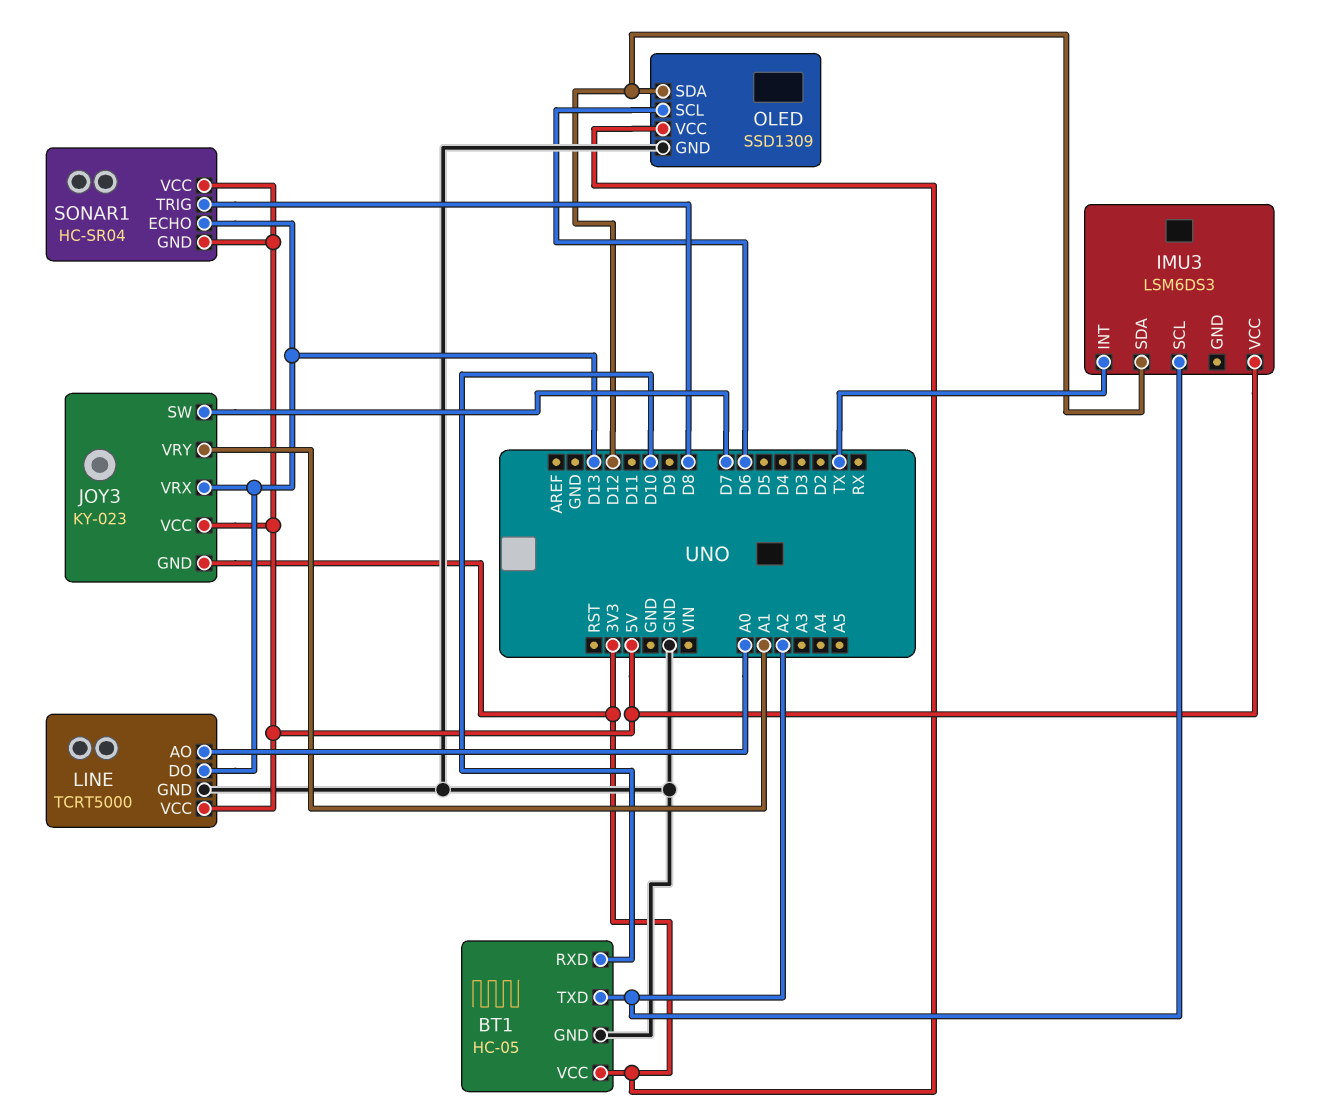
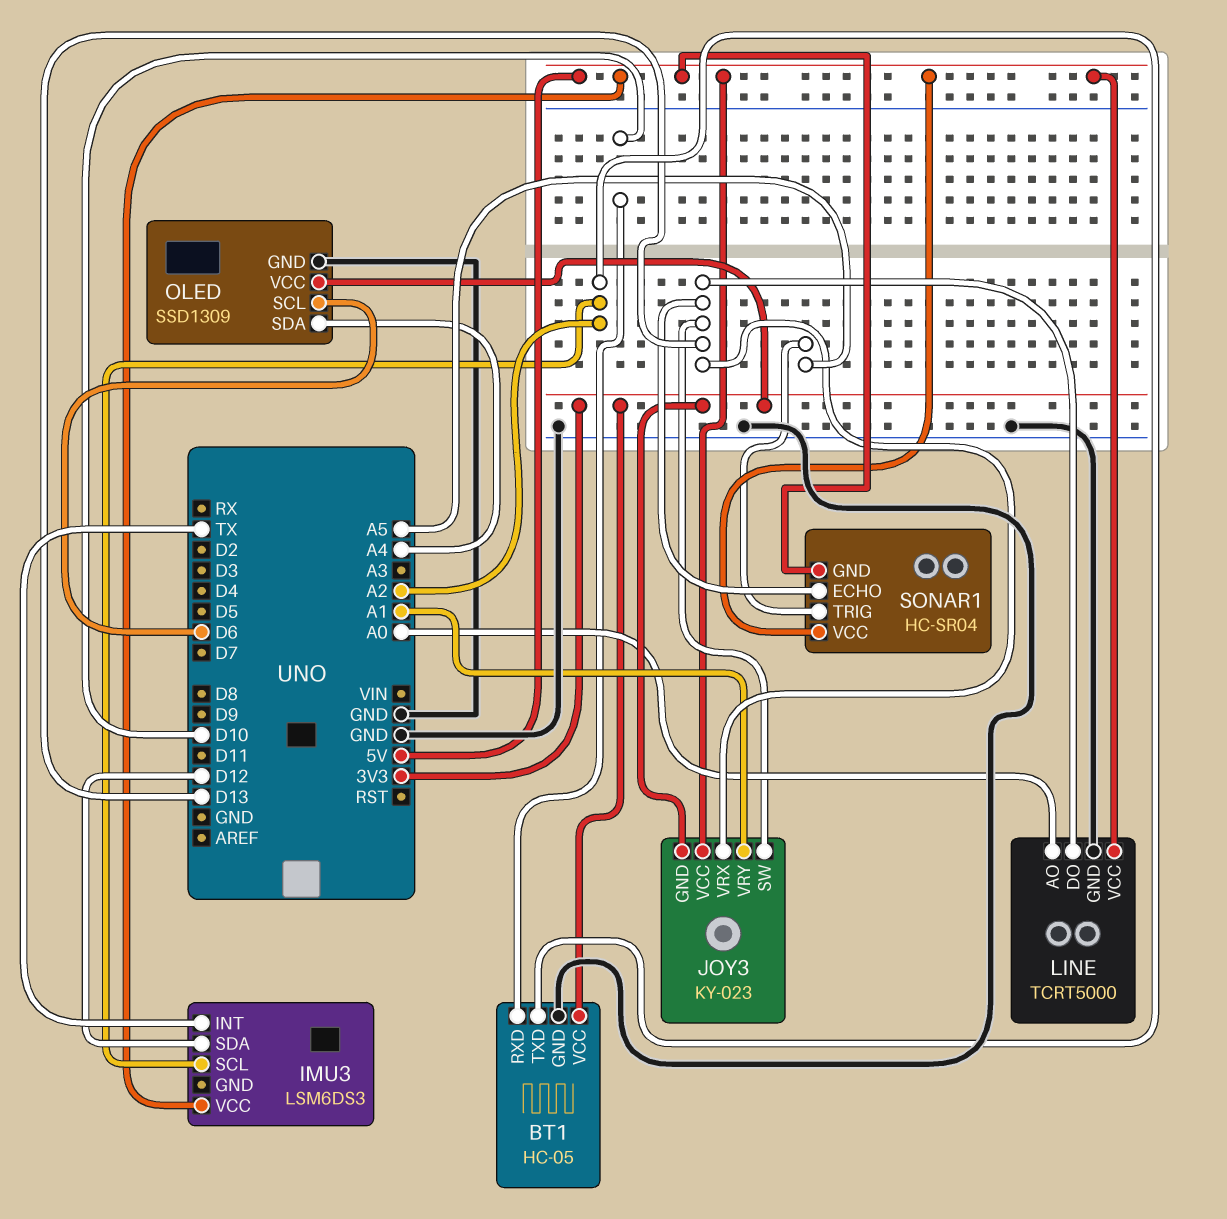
JOY3 pin SW: D7 -> D13
OLED pin SDA: D12 -> A4
SONAR1 pin TRIG: D8 -> A5

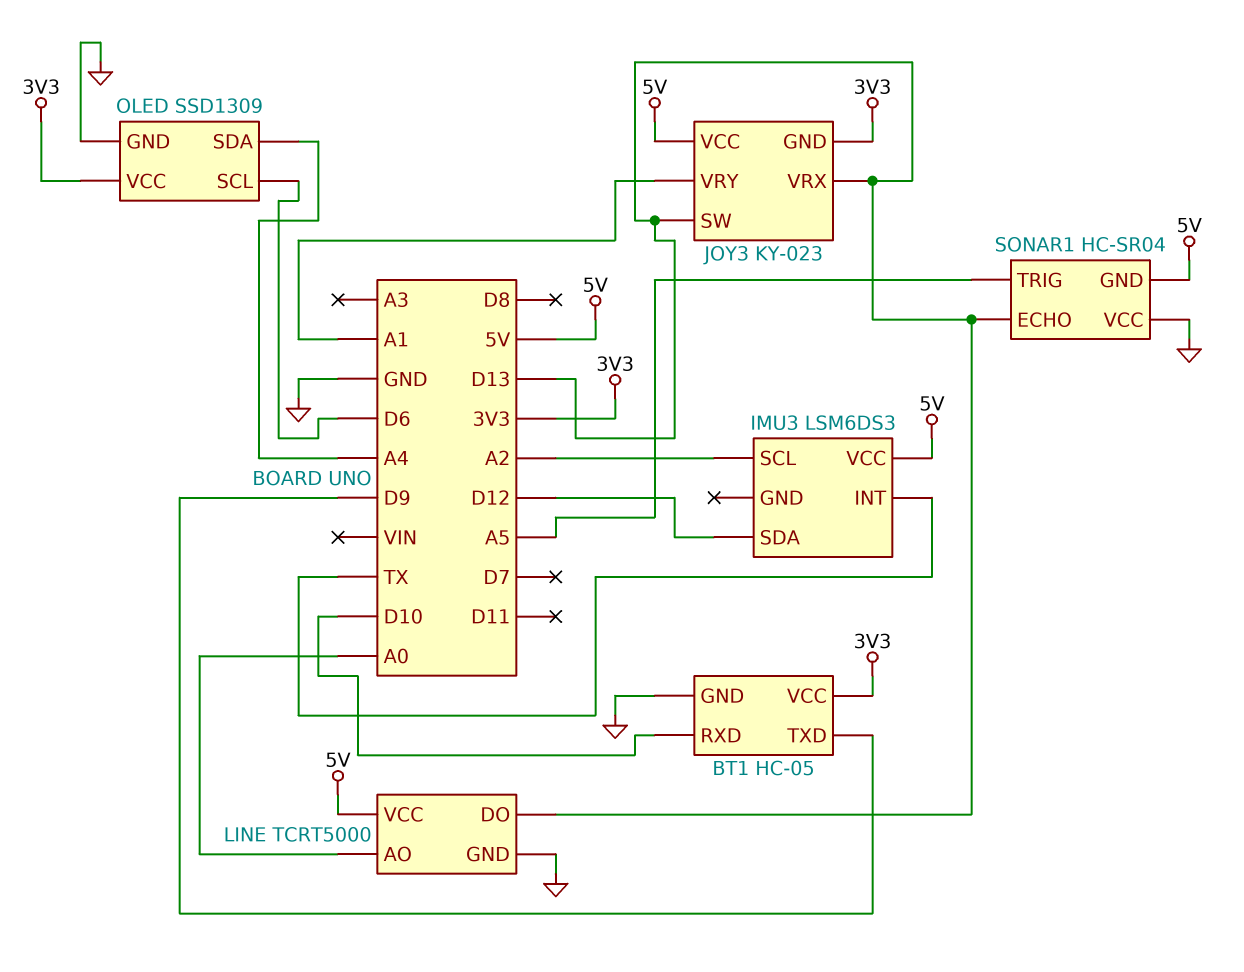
BT1 pin TXD: A2 -> D9
SONAR1 pin VCC: 5V -> GND

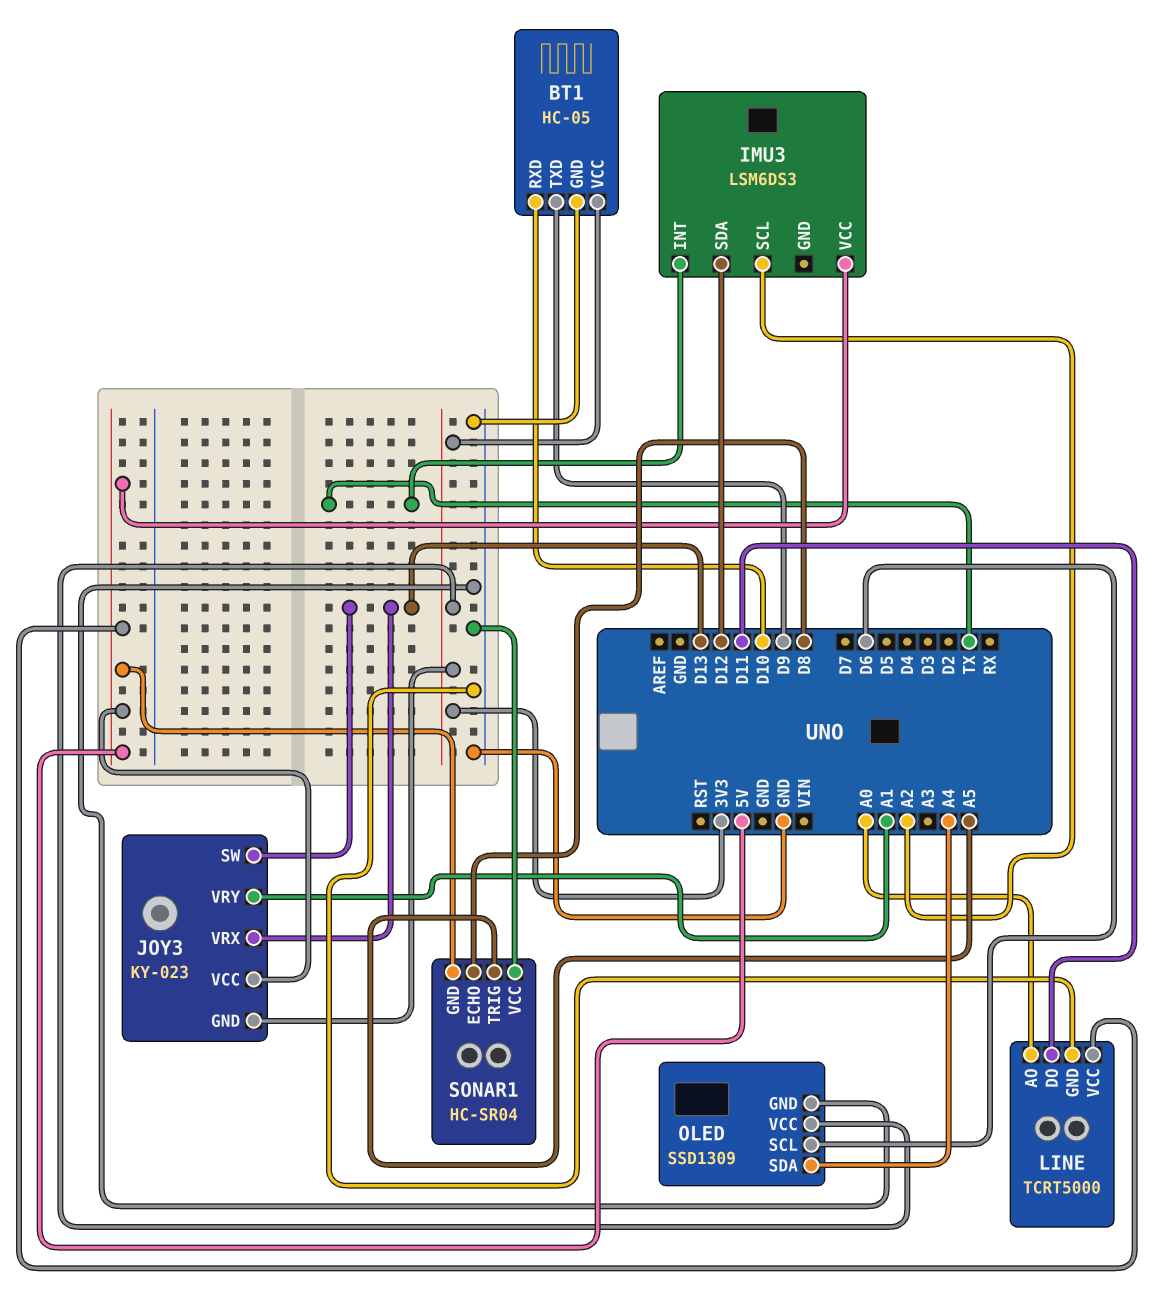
LINE pin DO: D13 -> D11
SONAR1 pin ECHO: D13 -> D8

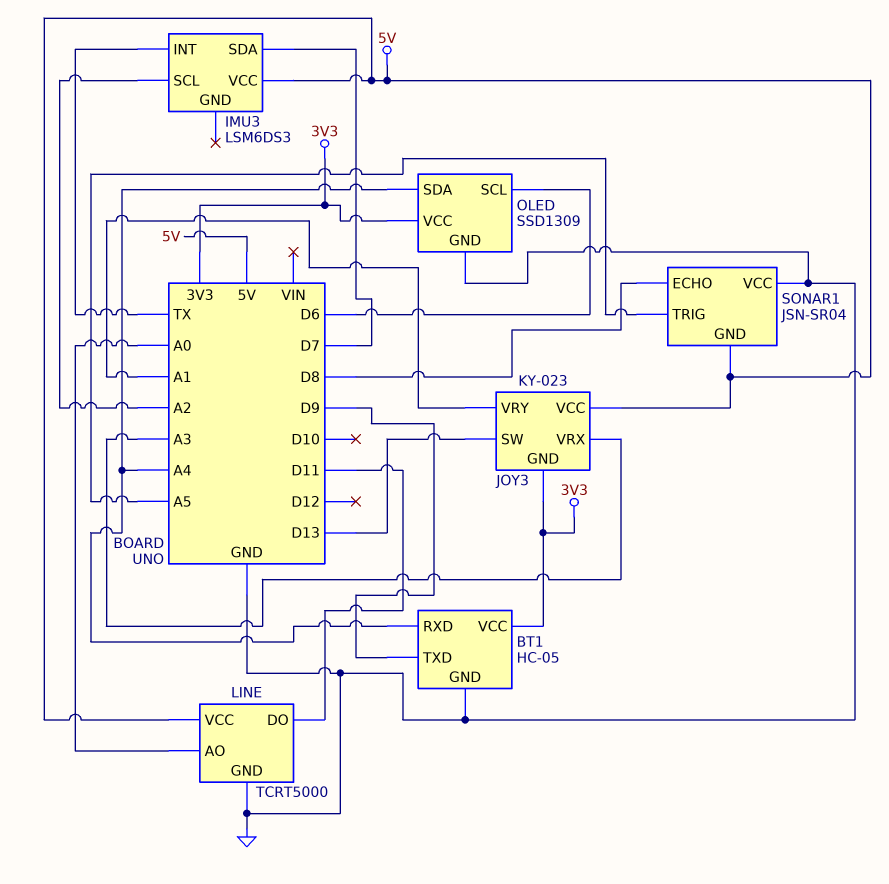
BT1 pin RXD: D10 -> A4
IMU3 pin SDA: D12 -> D7
JOY3 pin VRX: D13 -> A3
SONAR1: HC-SR04 -> JSN-SR04

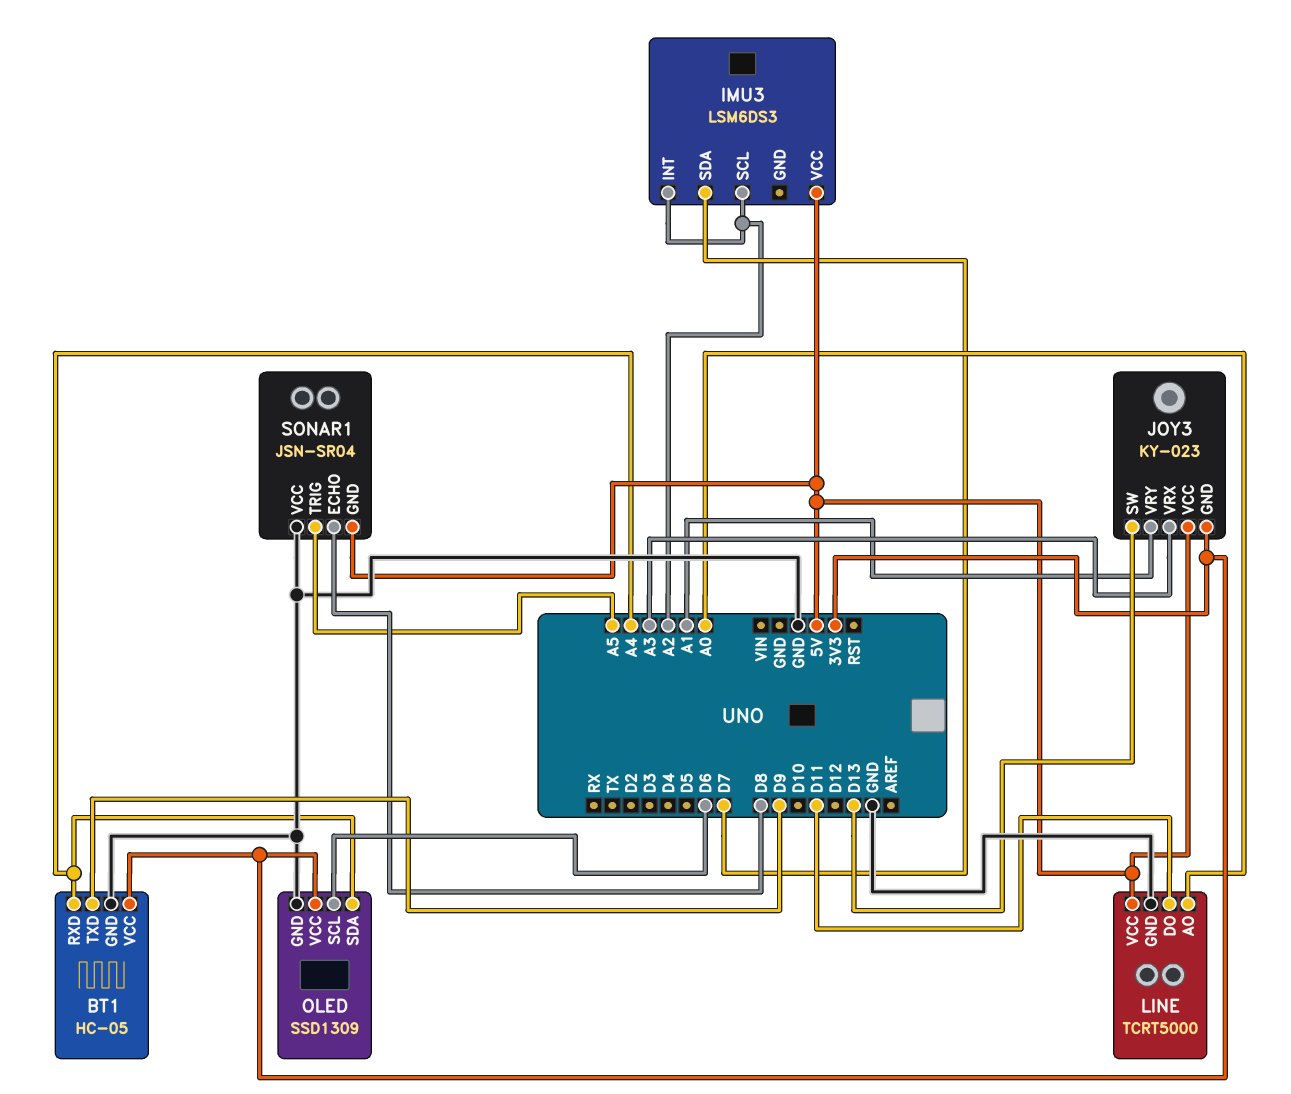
IMU3 pin INT: TX -> A2

